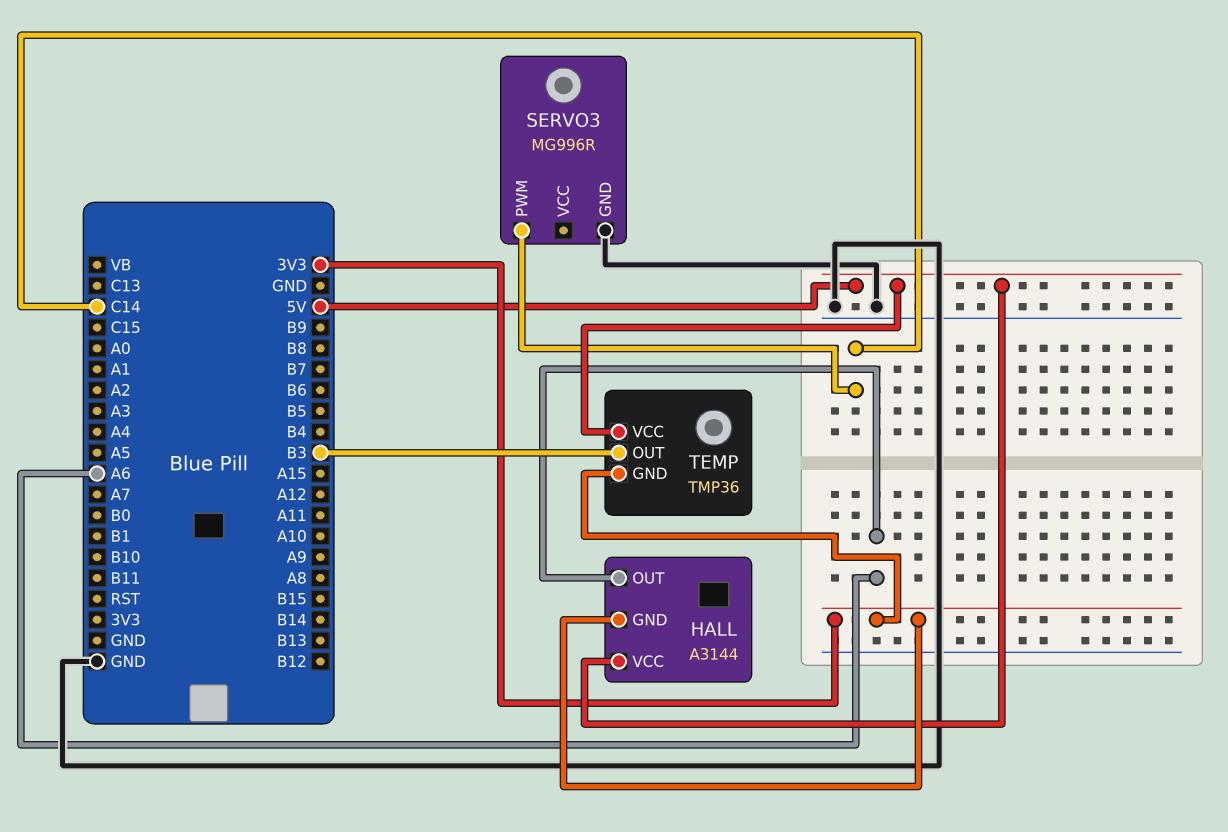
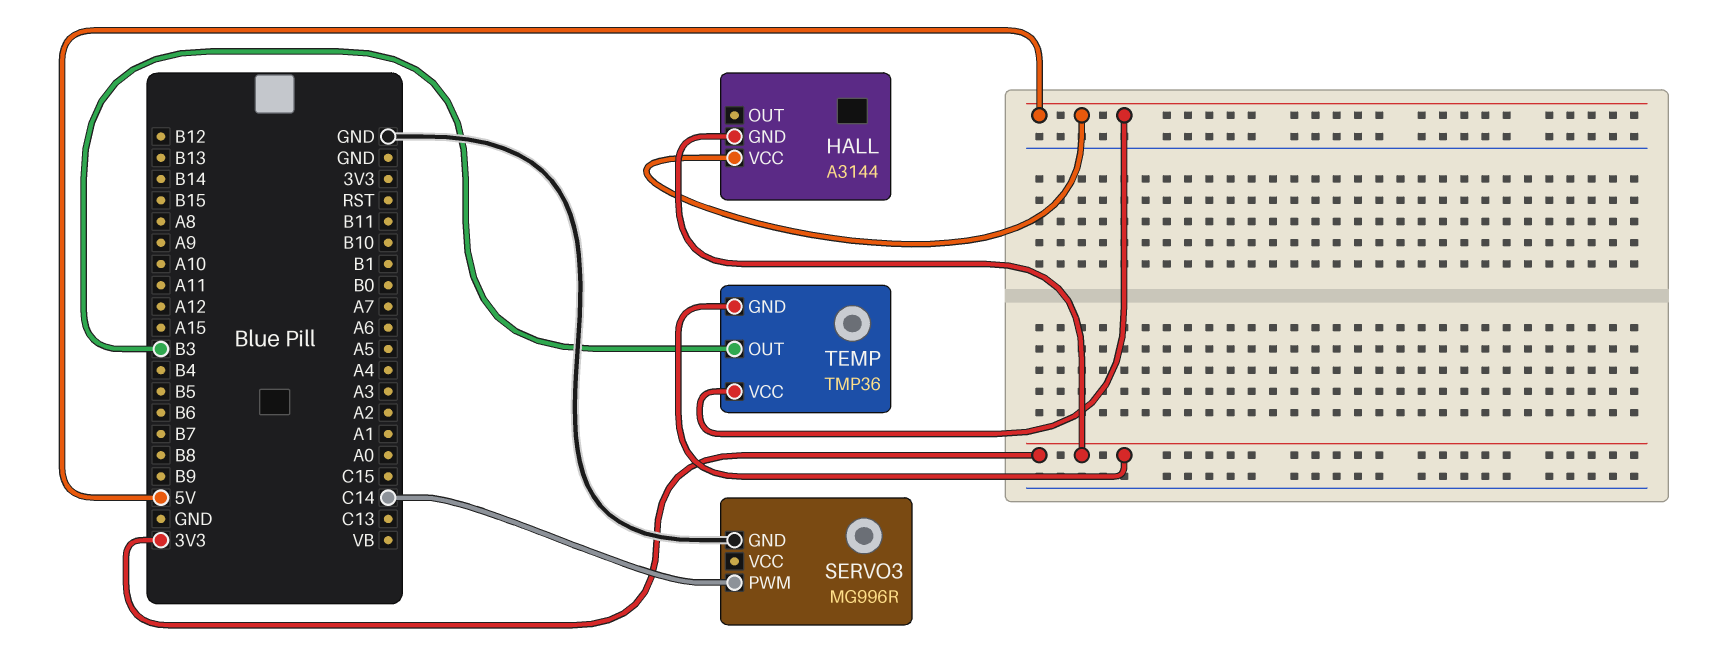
HALL pin OUT: A6 -> none

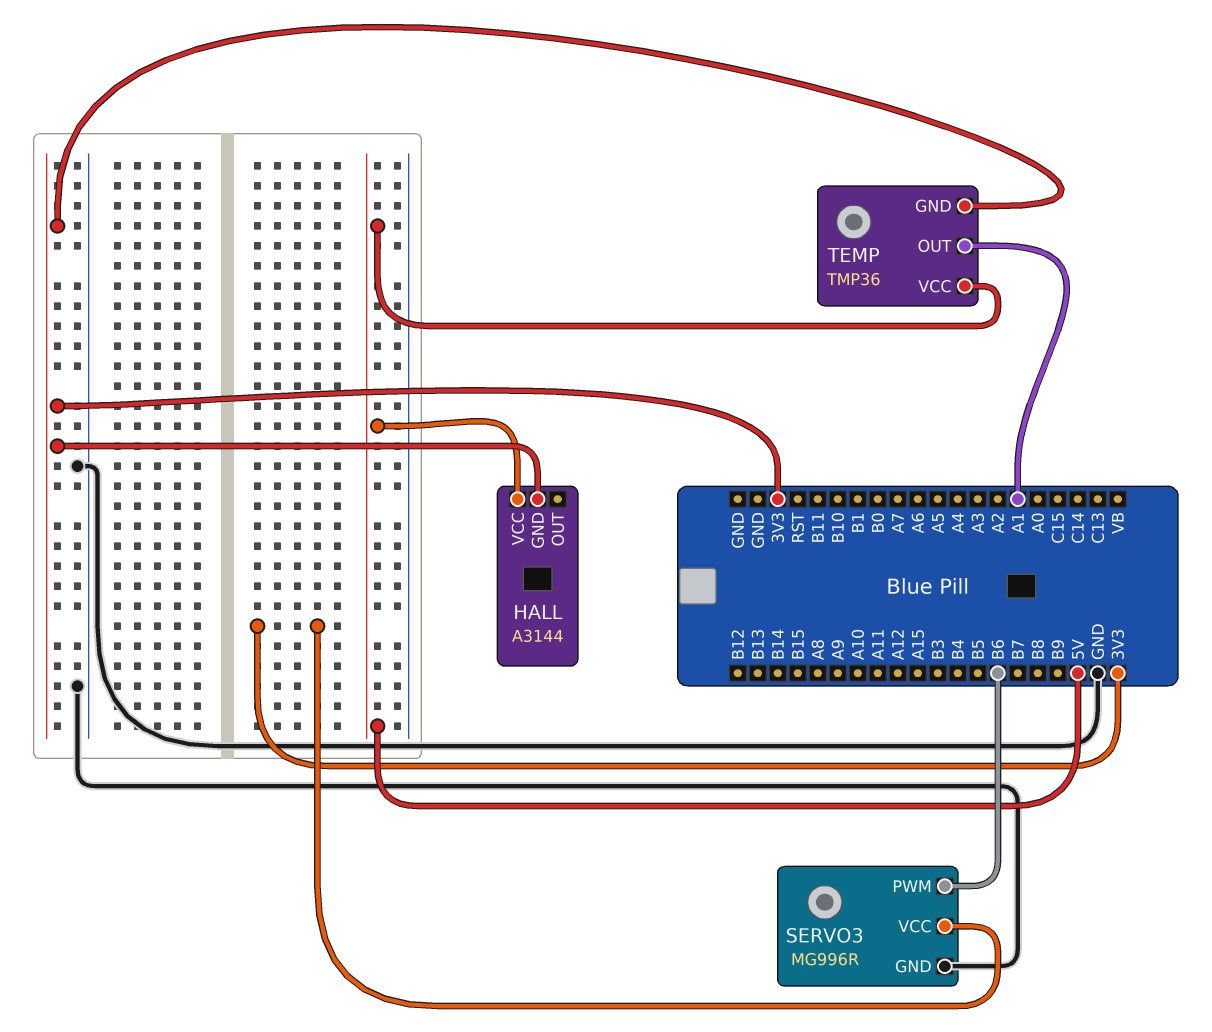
SERVO3 pin PWM: C14 -> B6
SERVO3 pin VCC: none -> 3V3
TEMP pin OUT: B3 -> A1

